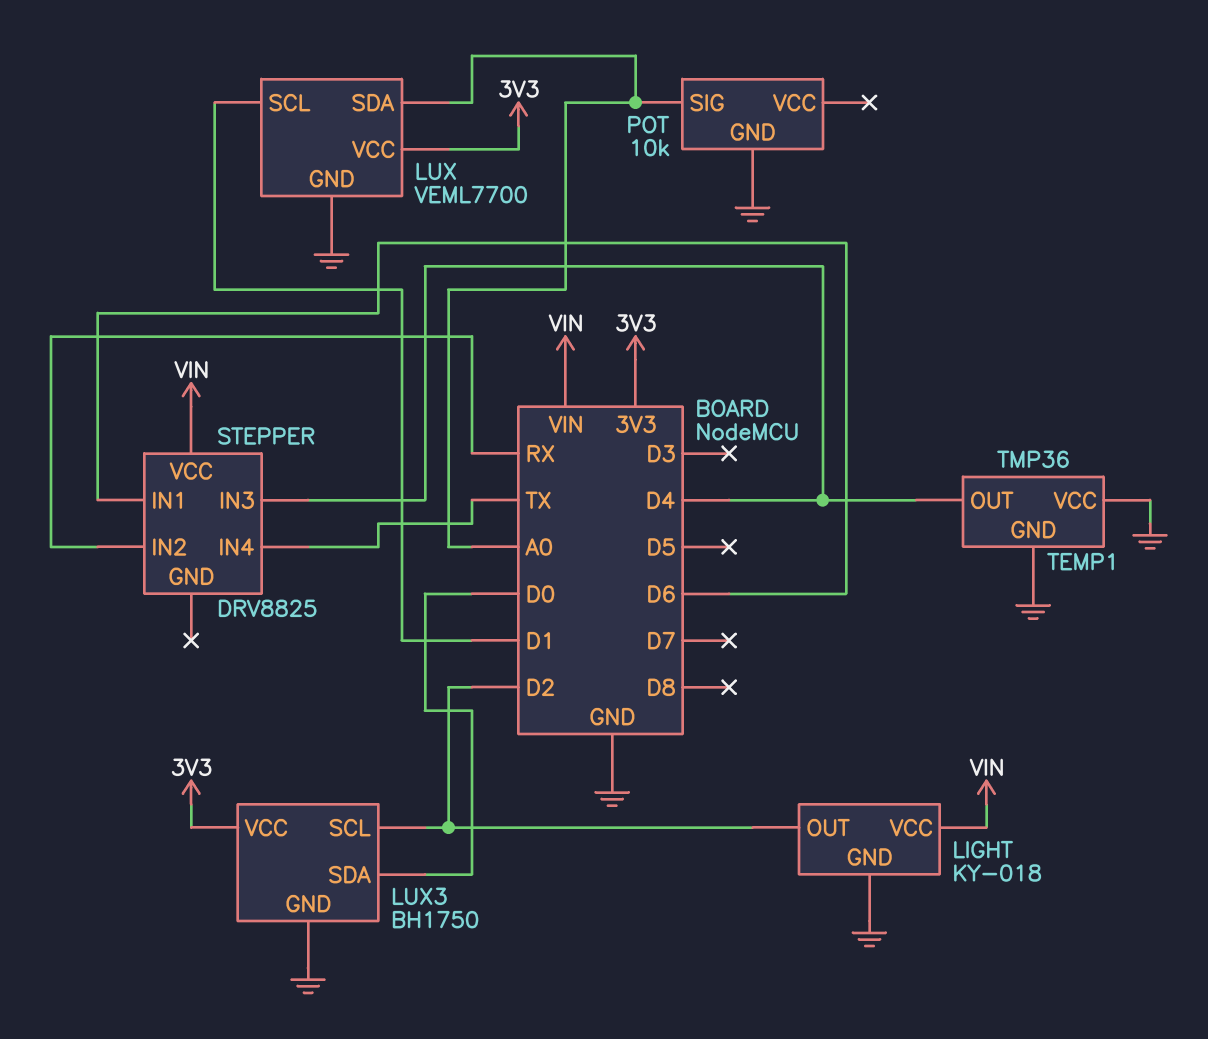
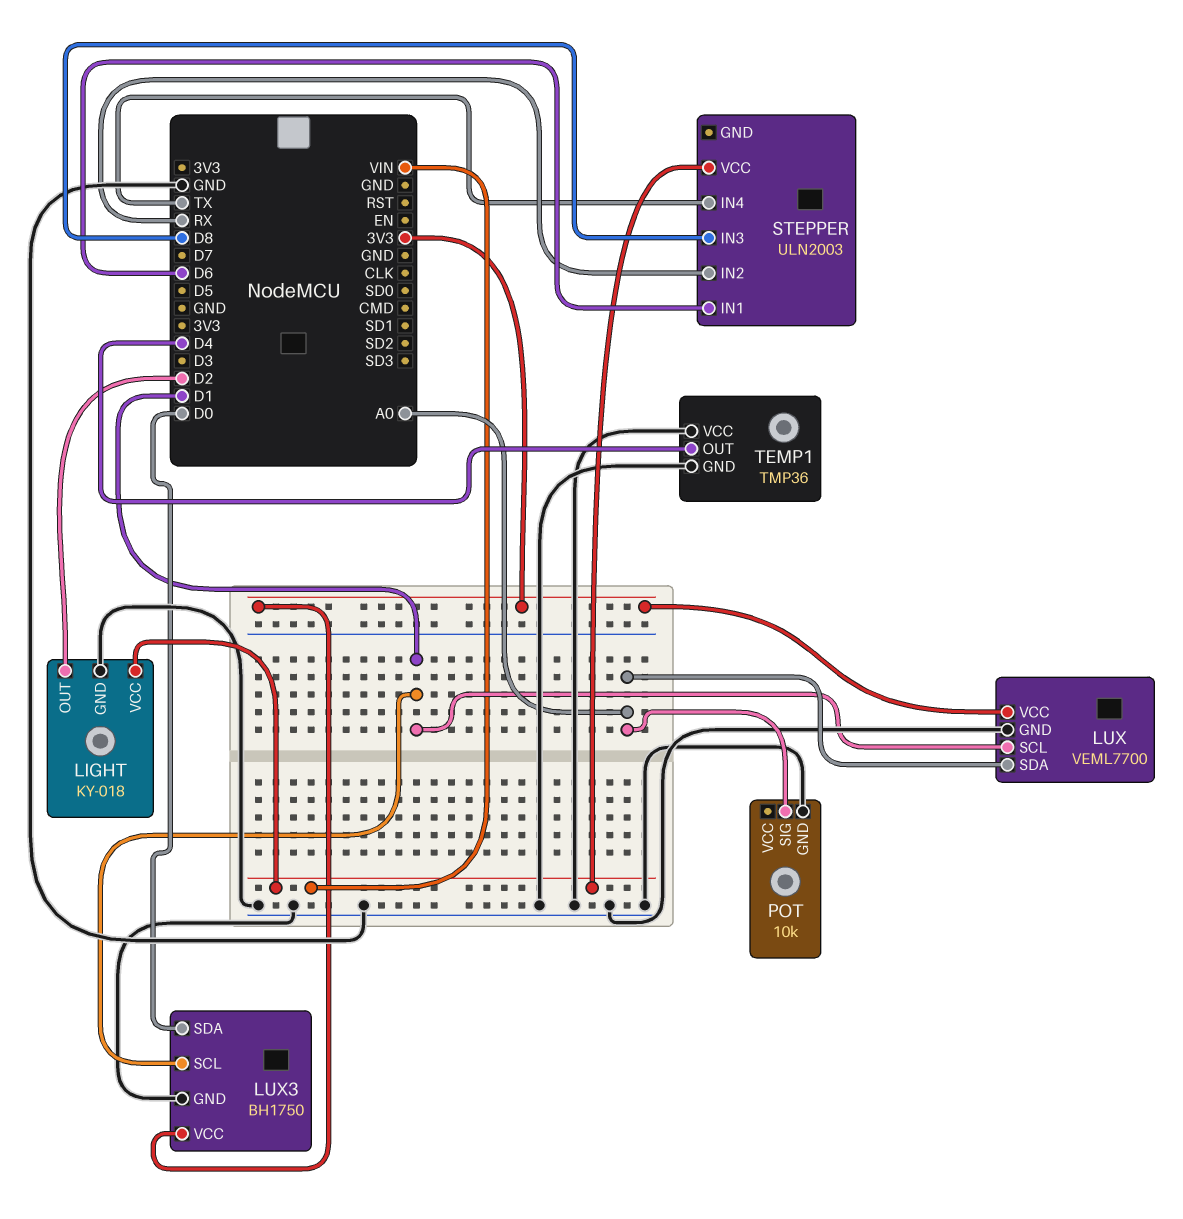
LUX3 pin SCL: D2 -> D1
STEPPER: DRV8825 -> ULN2003
STEPPER pin IN3: D4 -> D8

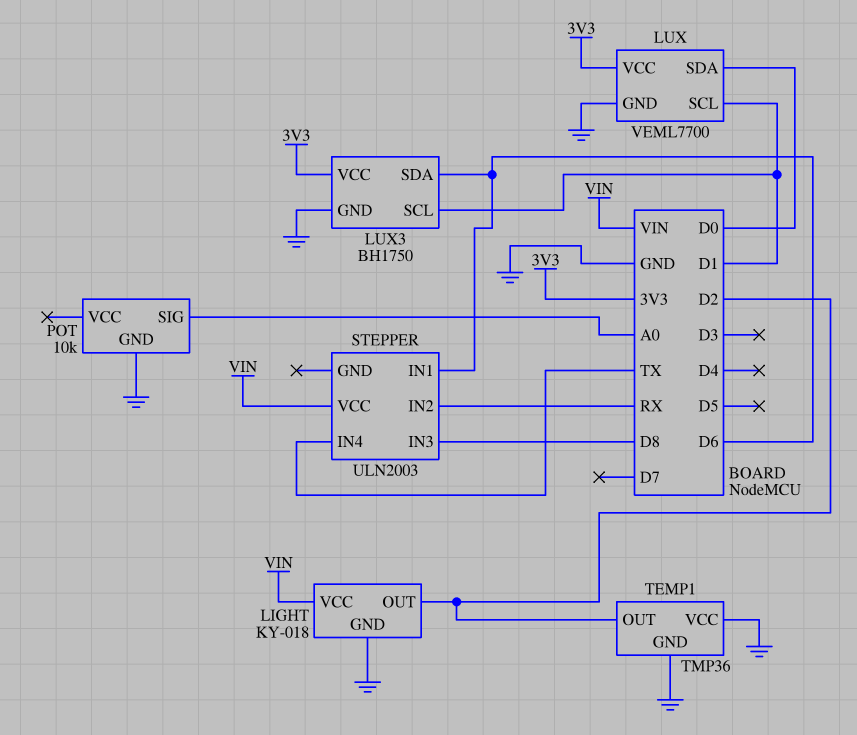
LUX pin SDA: A0 -> D0
LUX3 pin SDA: D0 -> D6
TEMP1 pin OUT: D4 -> D2

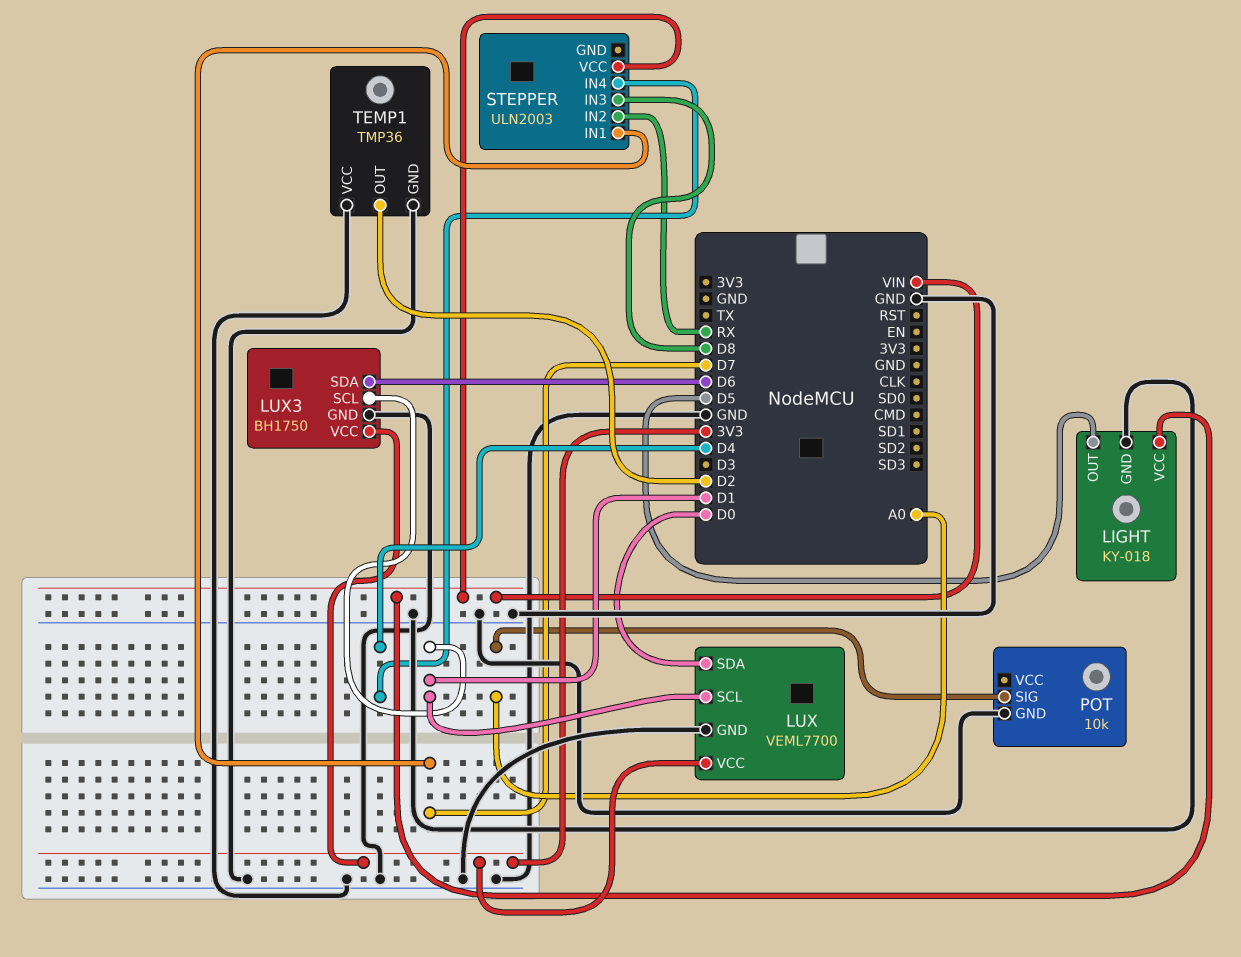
LIGHT pin OUT: D2 -> D5
STEPPER pin IN1: D6 -> D7
STEPPER pin IN4: TX -> D4

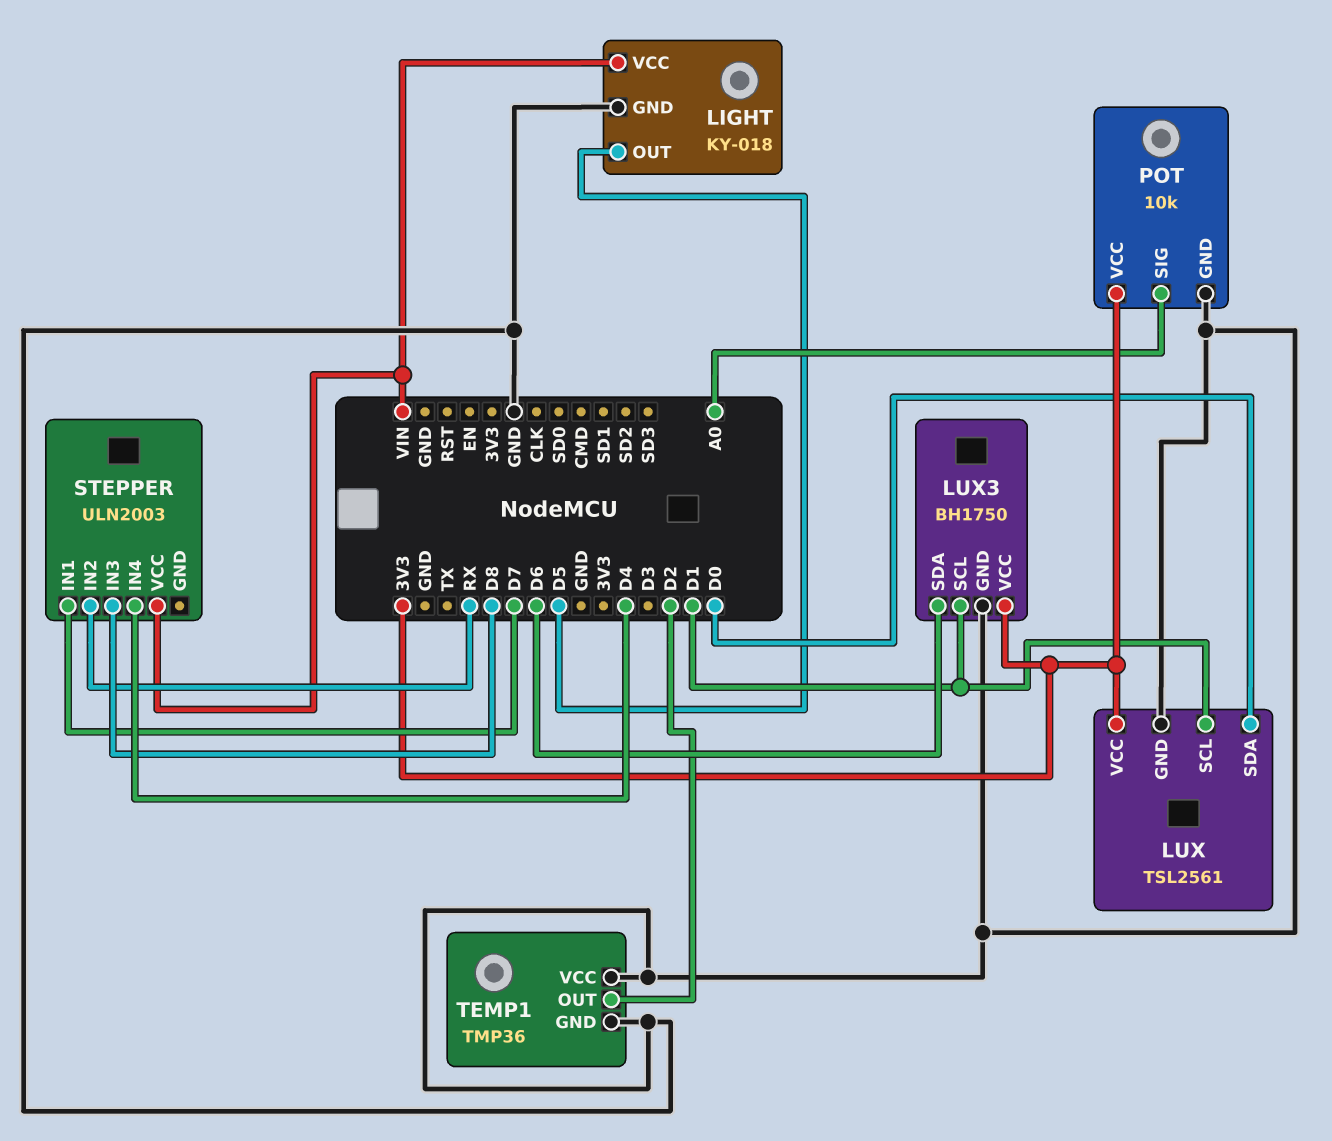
LUX: VEML7700 -> TSL2561
POT pin VCC: none -> 3V3

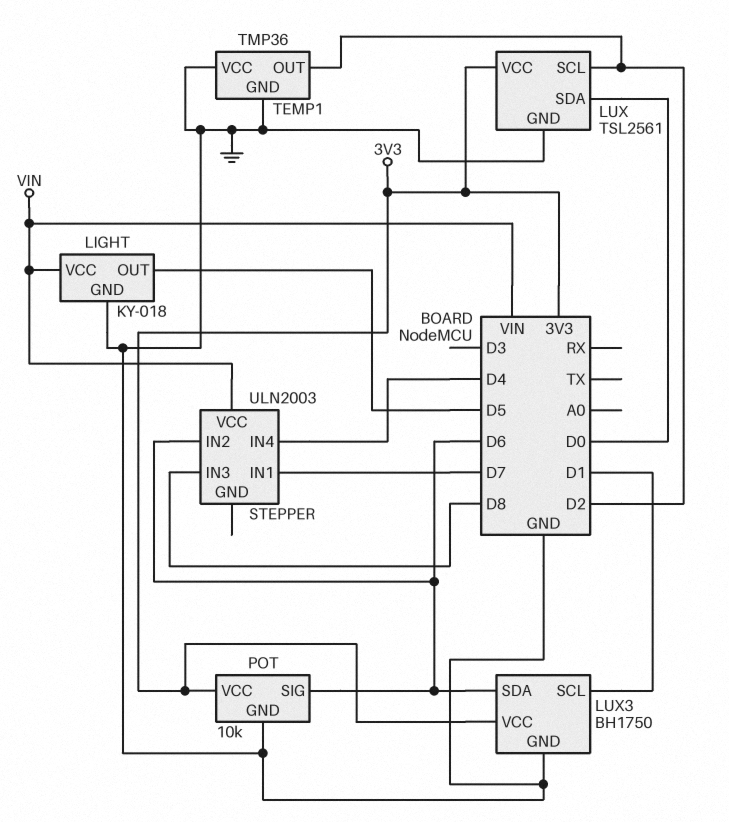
LUX pin SCL: D1 -> D2
POT pin SIG: A0 -> D6
STEPPER pin IN2: RX -> D6

